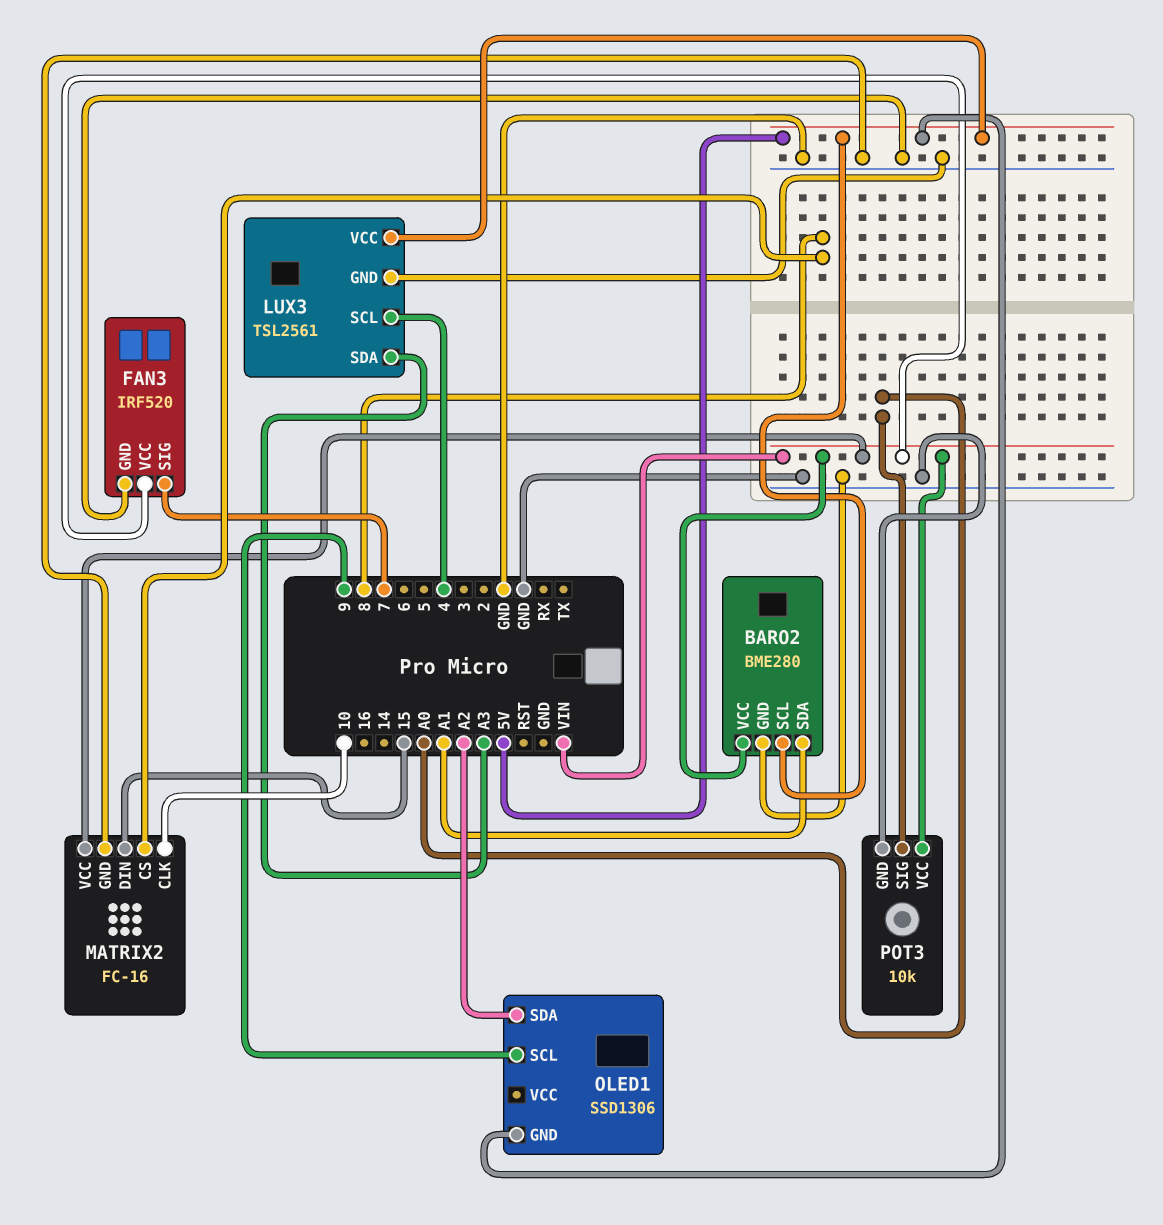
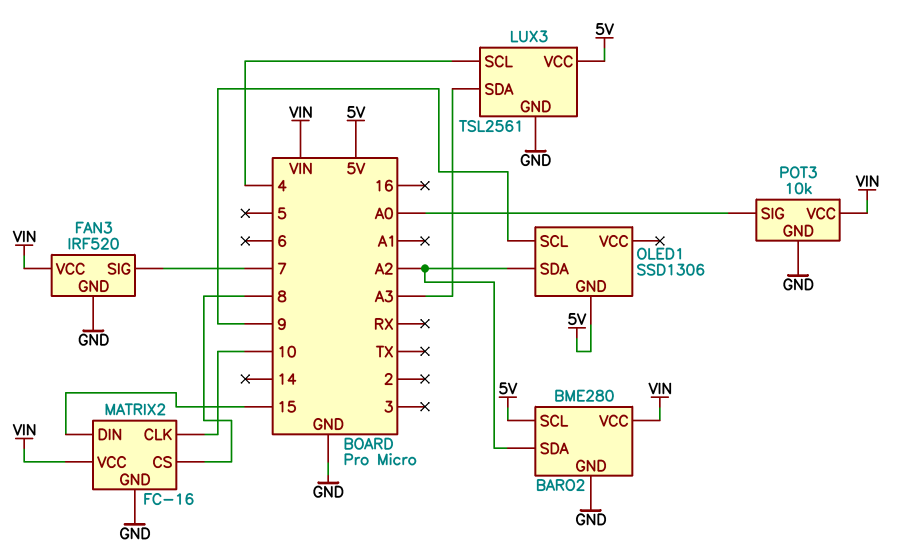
BARO2 pin SDA: A1 -> A2

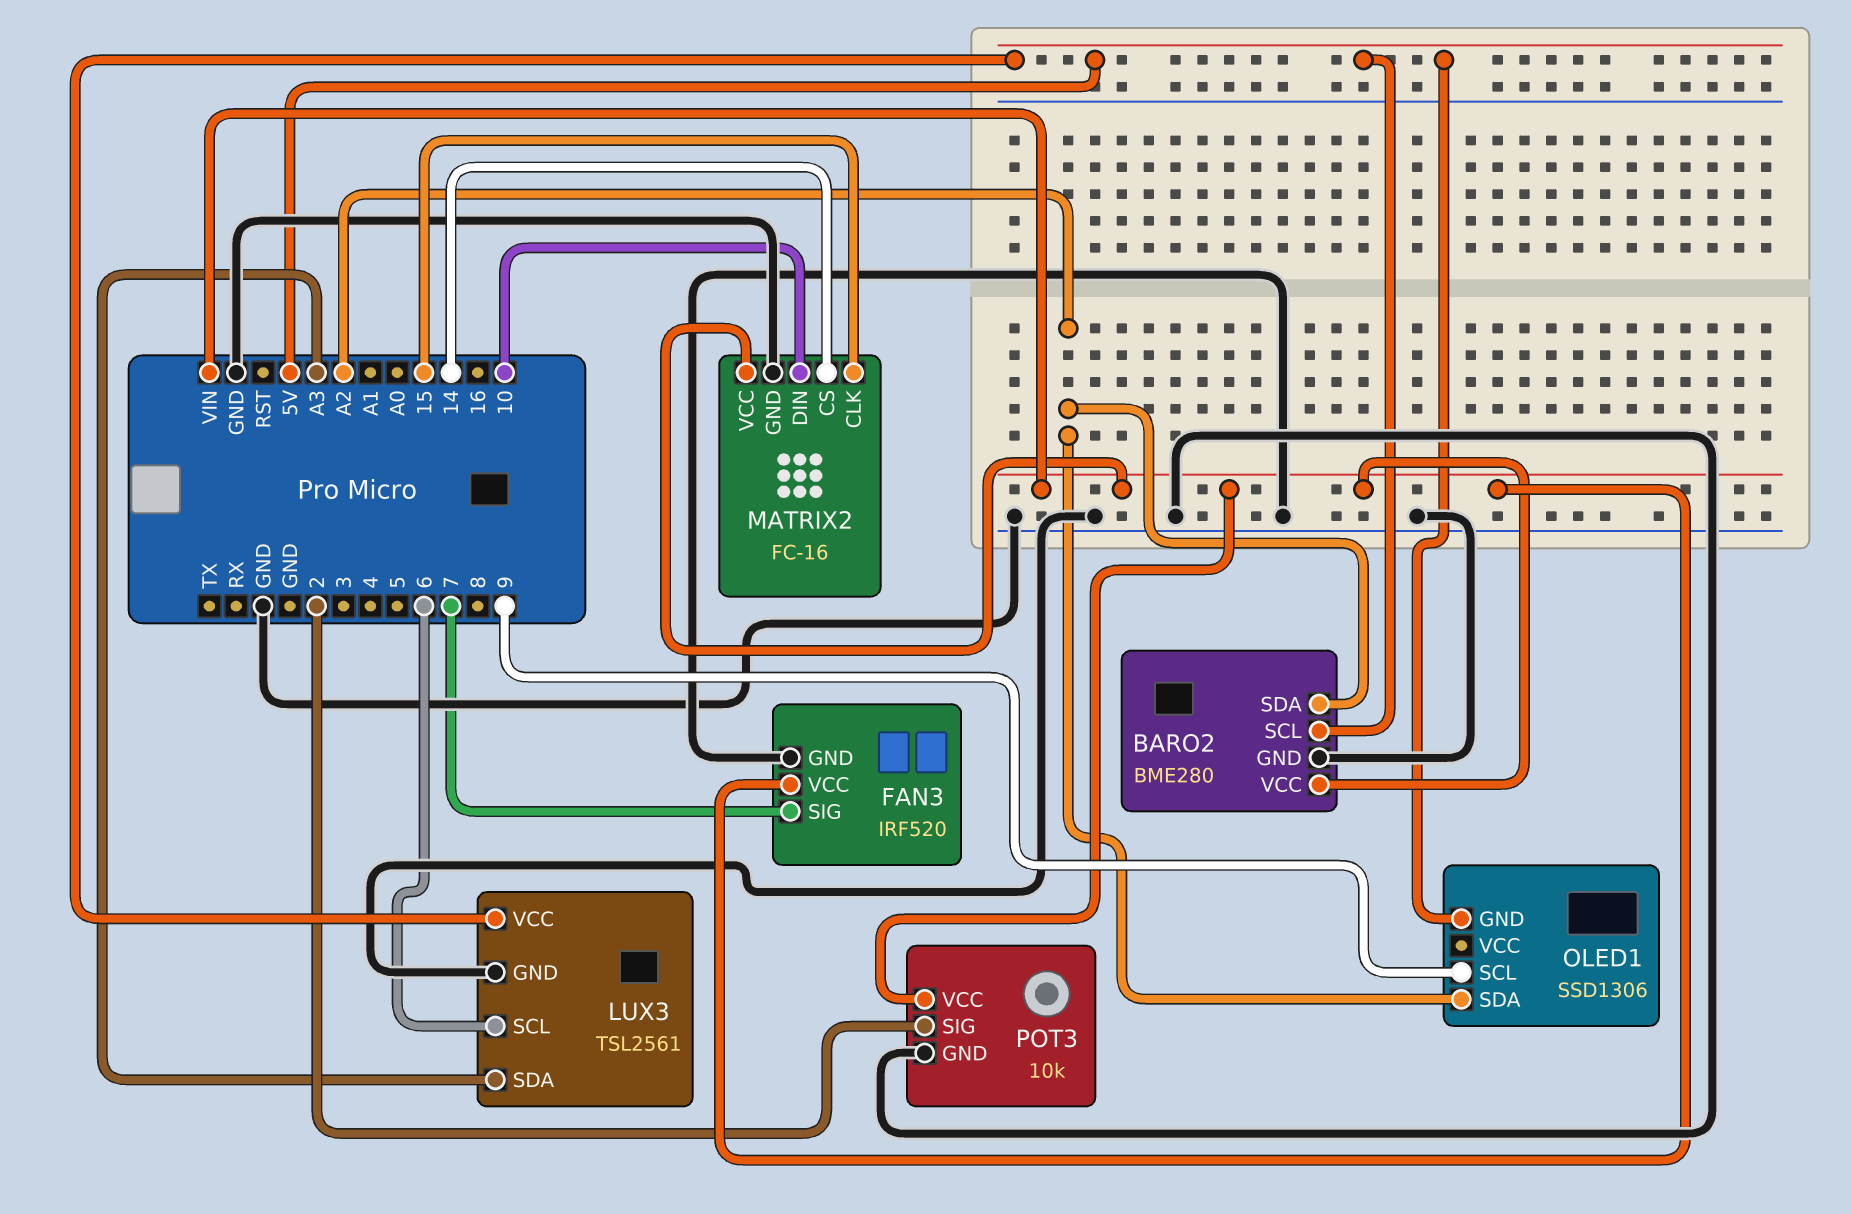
LUX3 pin SCL: 4 -> 6
MATRIX2 pin CLK: 10 -> 15
MATRIX2 pin CS: 8 -> 14
MATRIX2 pin DIN: 15 -> 10
POT3 pin SIG: A0 -> 2

